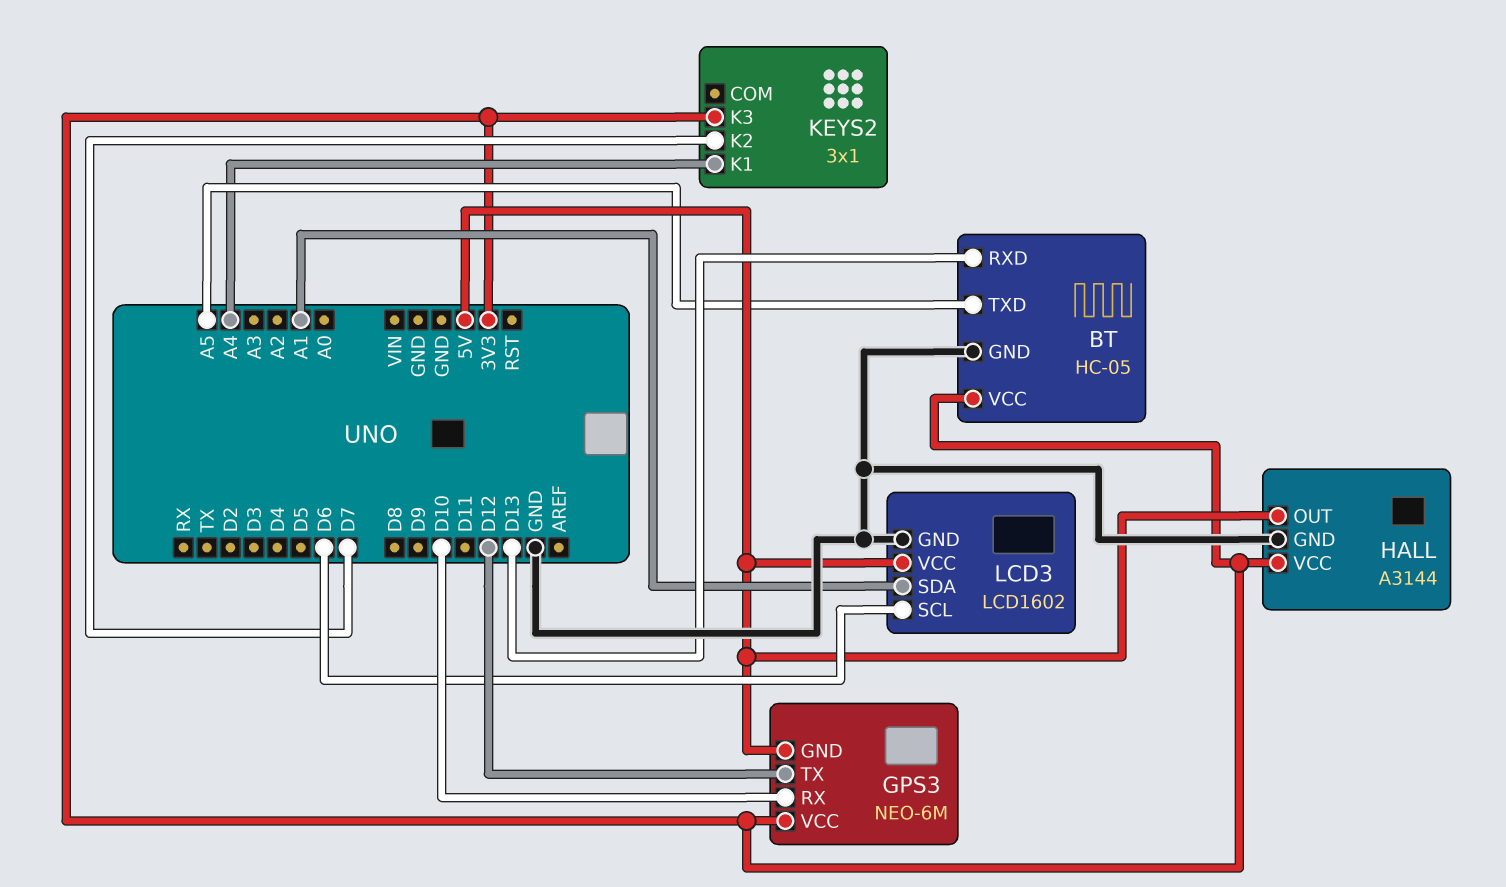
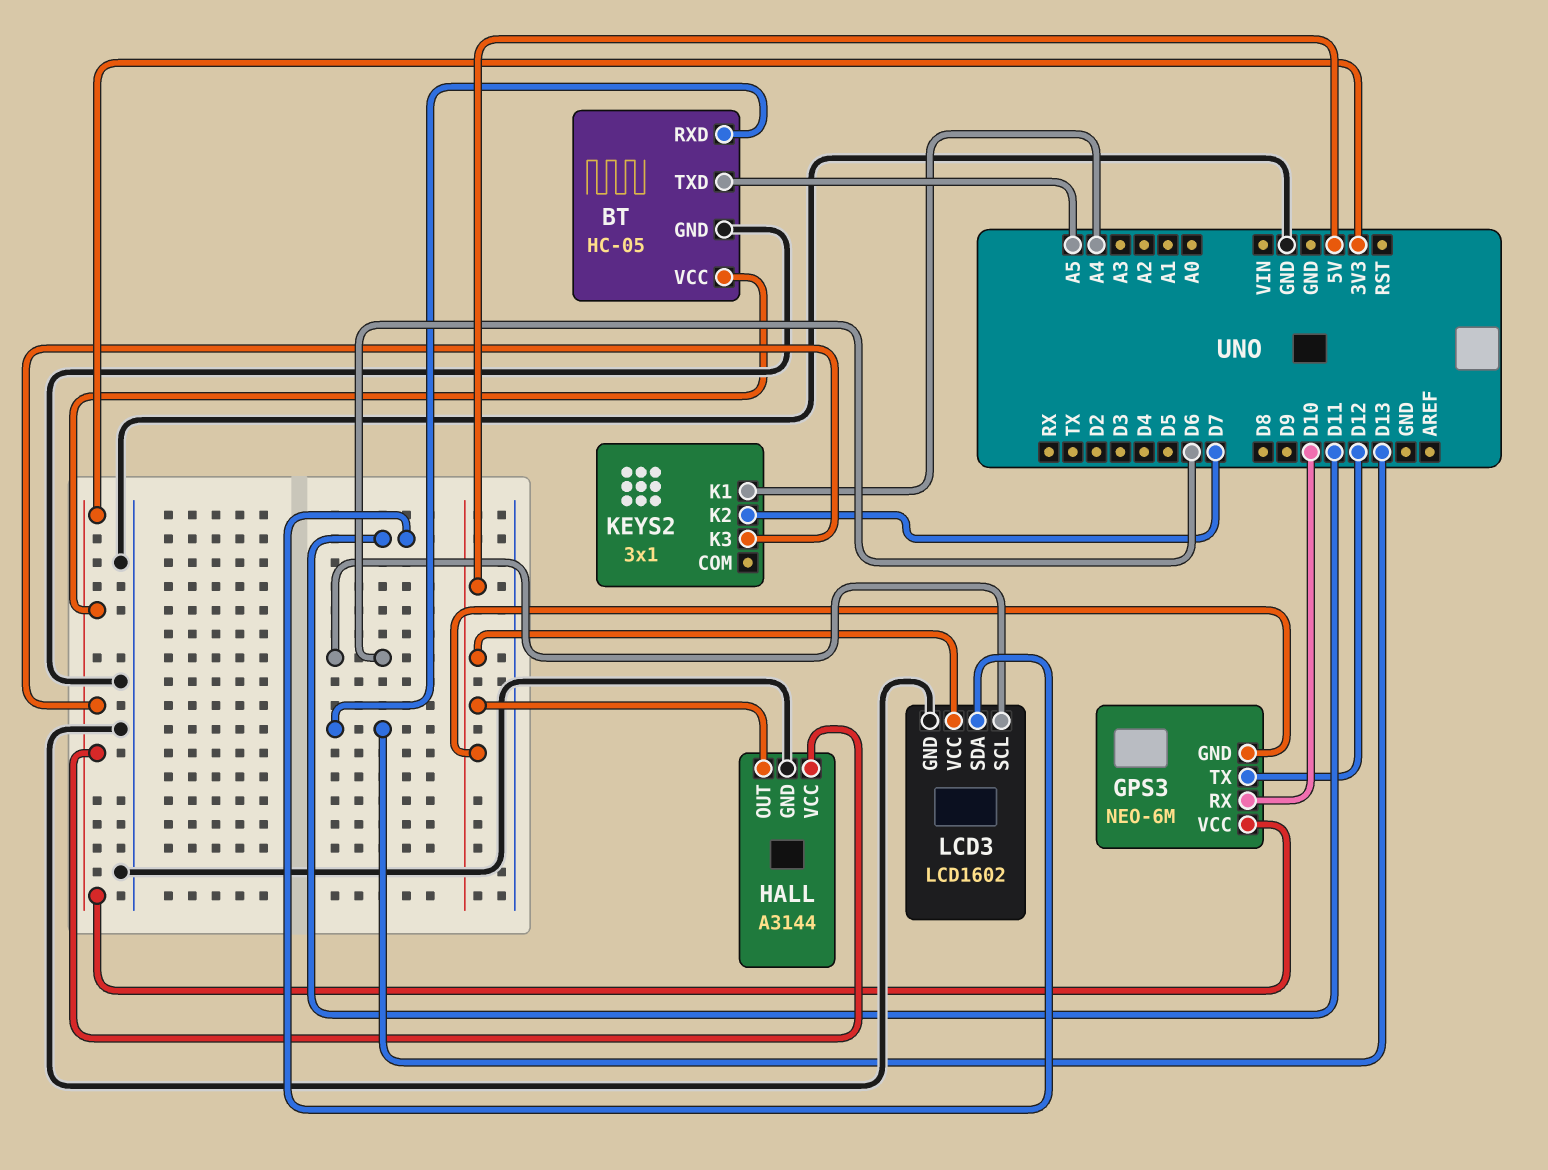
LCD3 pin SDA: A1 -> D11

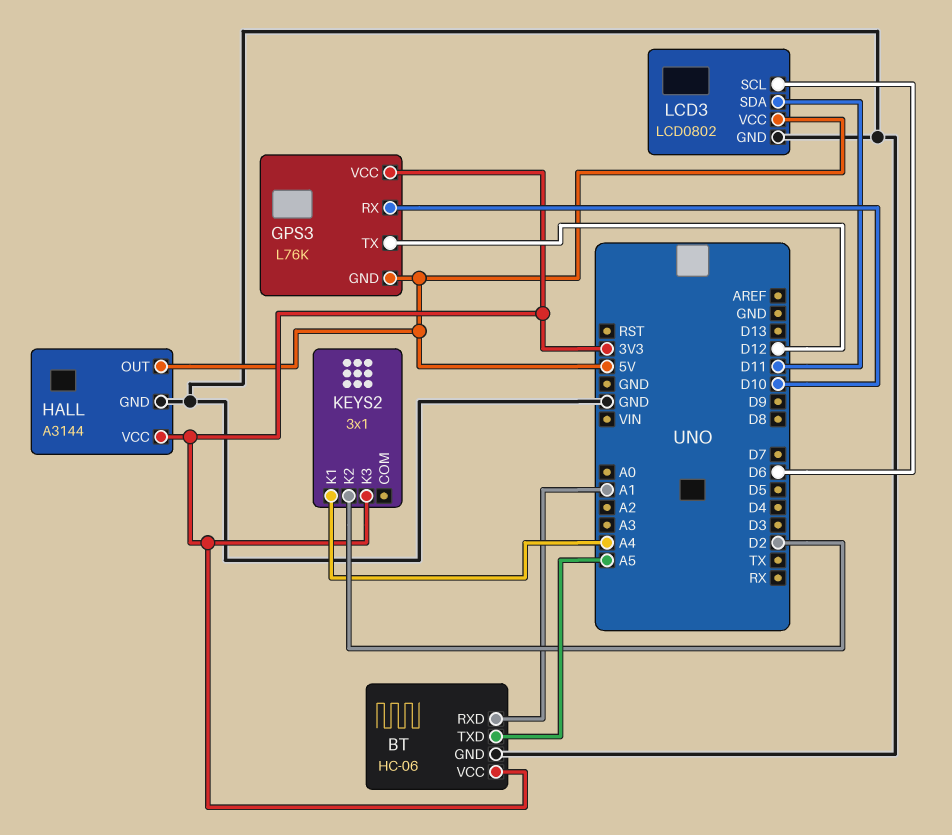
BT: HC-05 -> HC-06
BT pin RXD: D13 -> A1
GPS3: NEO-6M -> L76K
KEYS2 pin K2: D7 -> D2
LCD3: LCD1602 -> LCD0802

